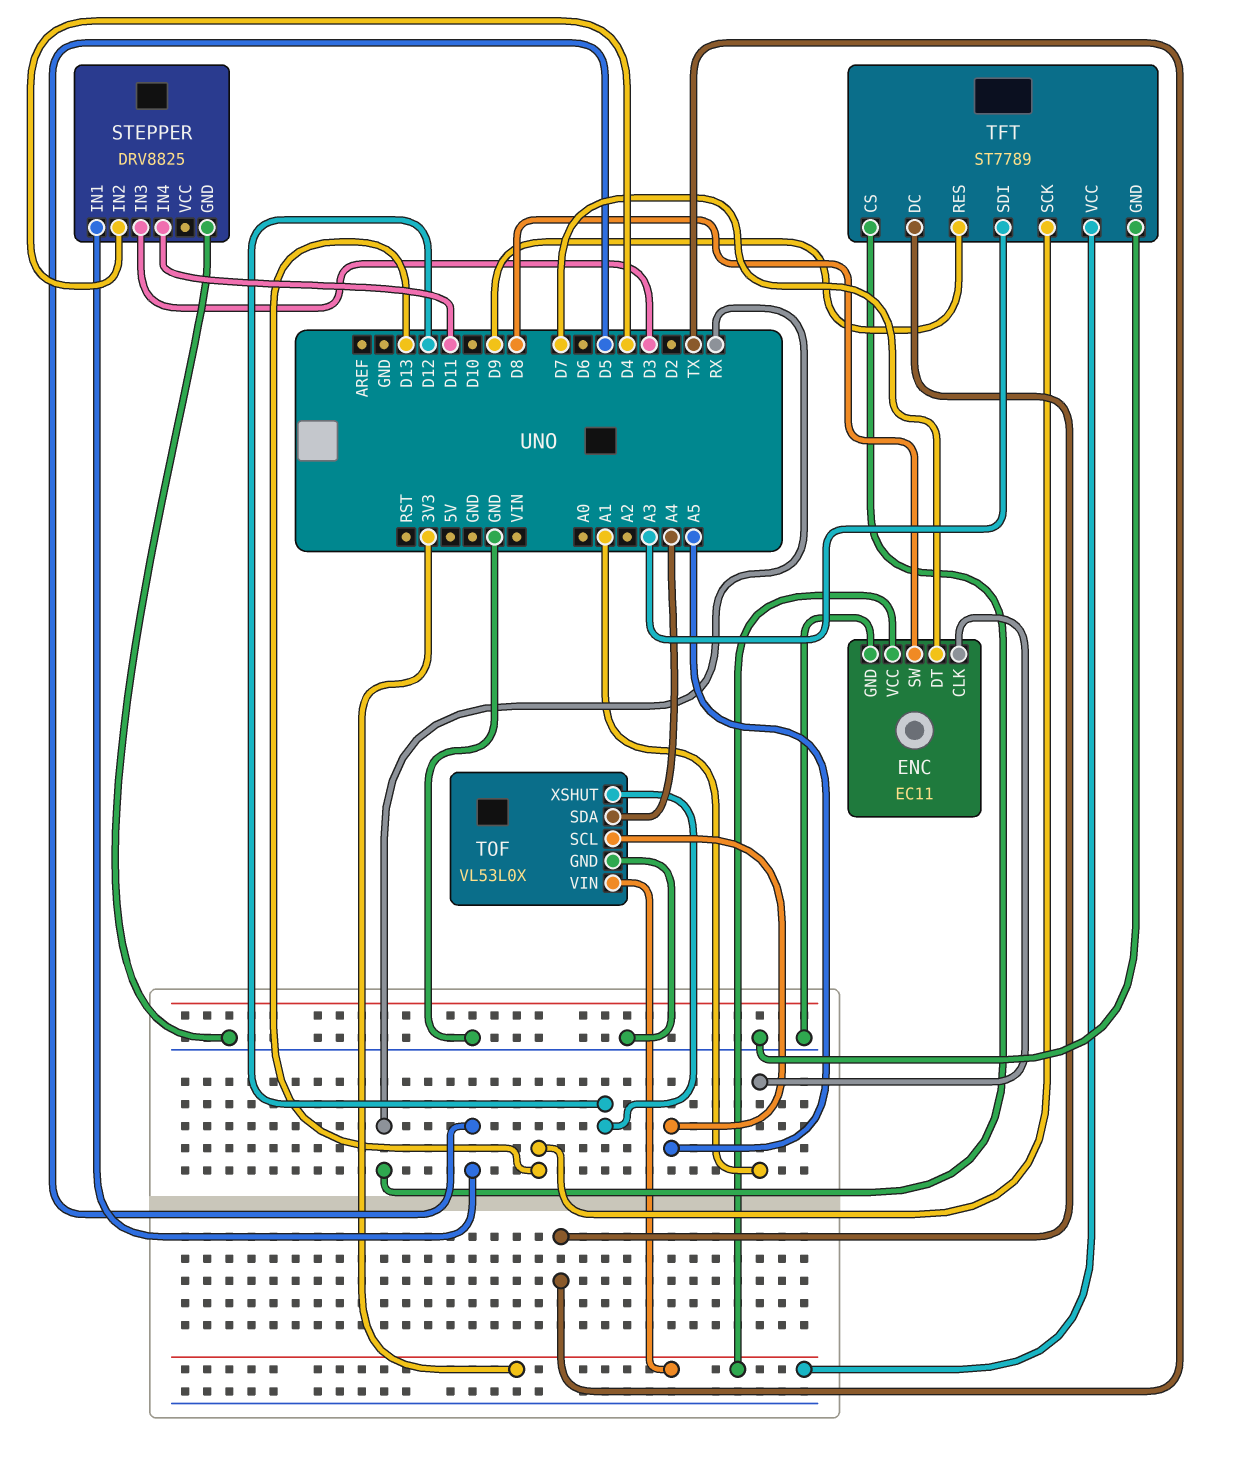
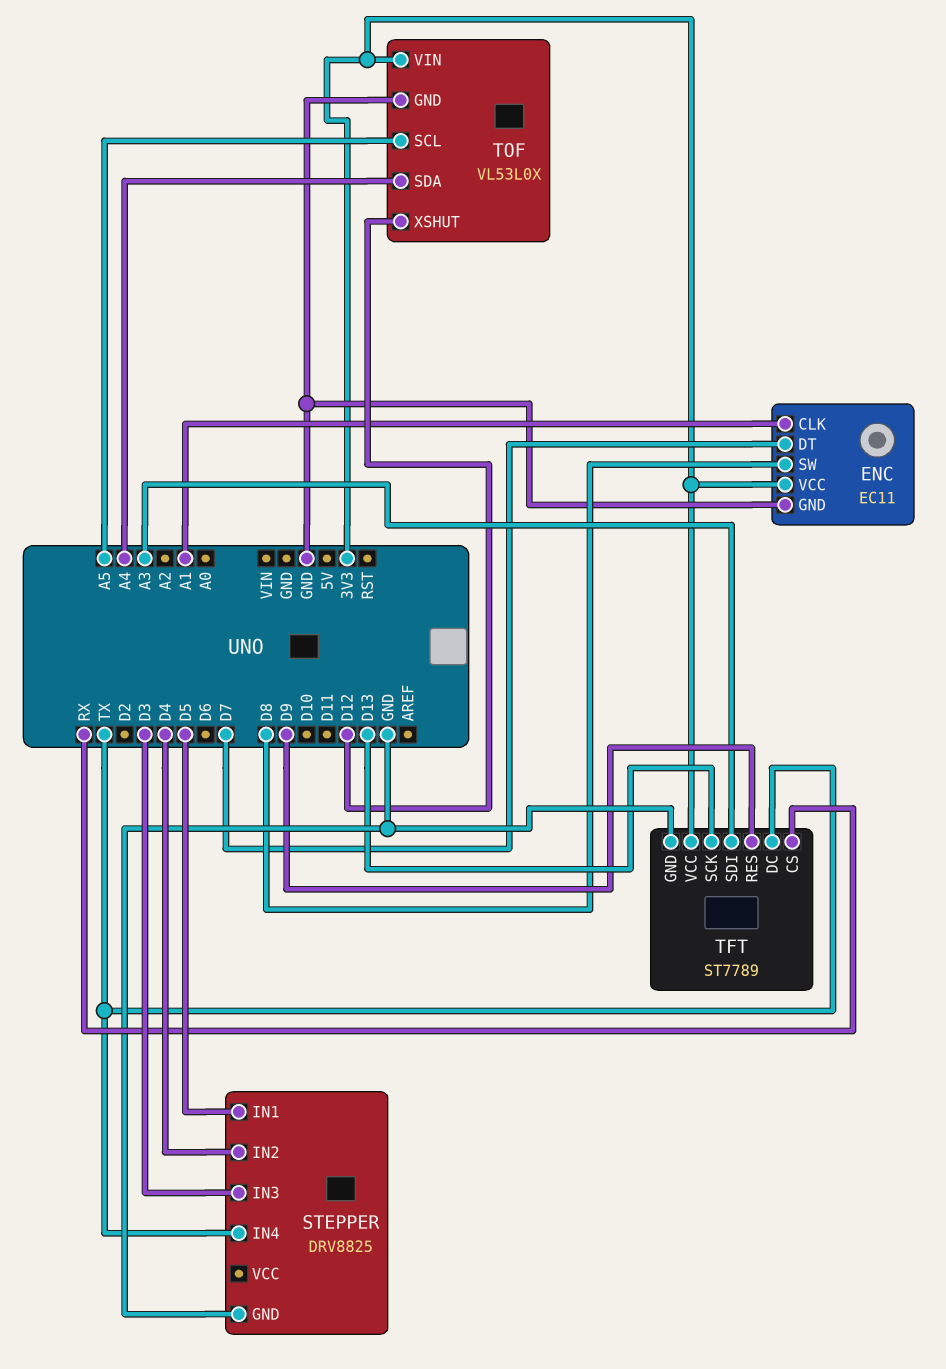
STEPPER pin IN4: D11 -> TX

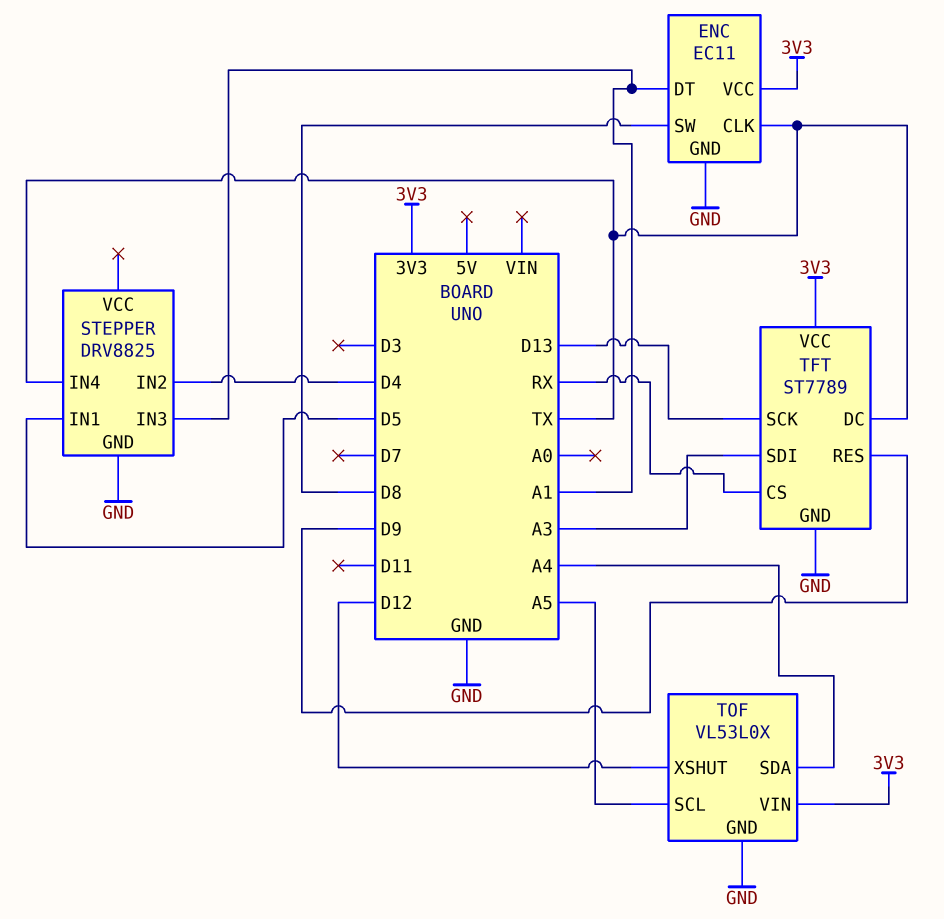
ENC pin CLK: A1 -> TX
ENC pin DT: D7 -> A1
STEPPER pin IN3: D3 -> A1

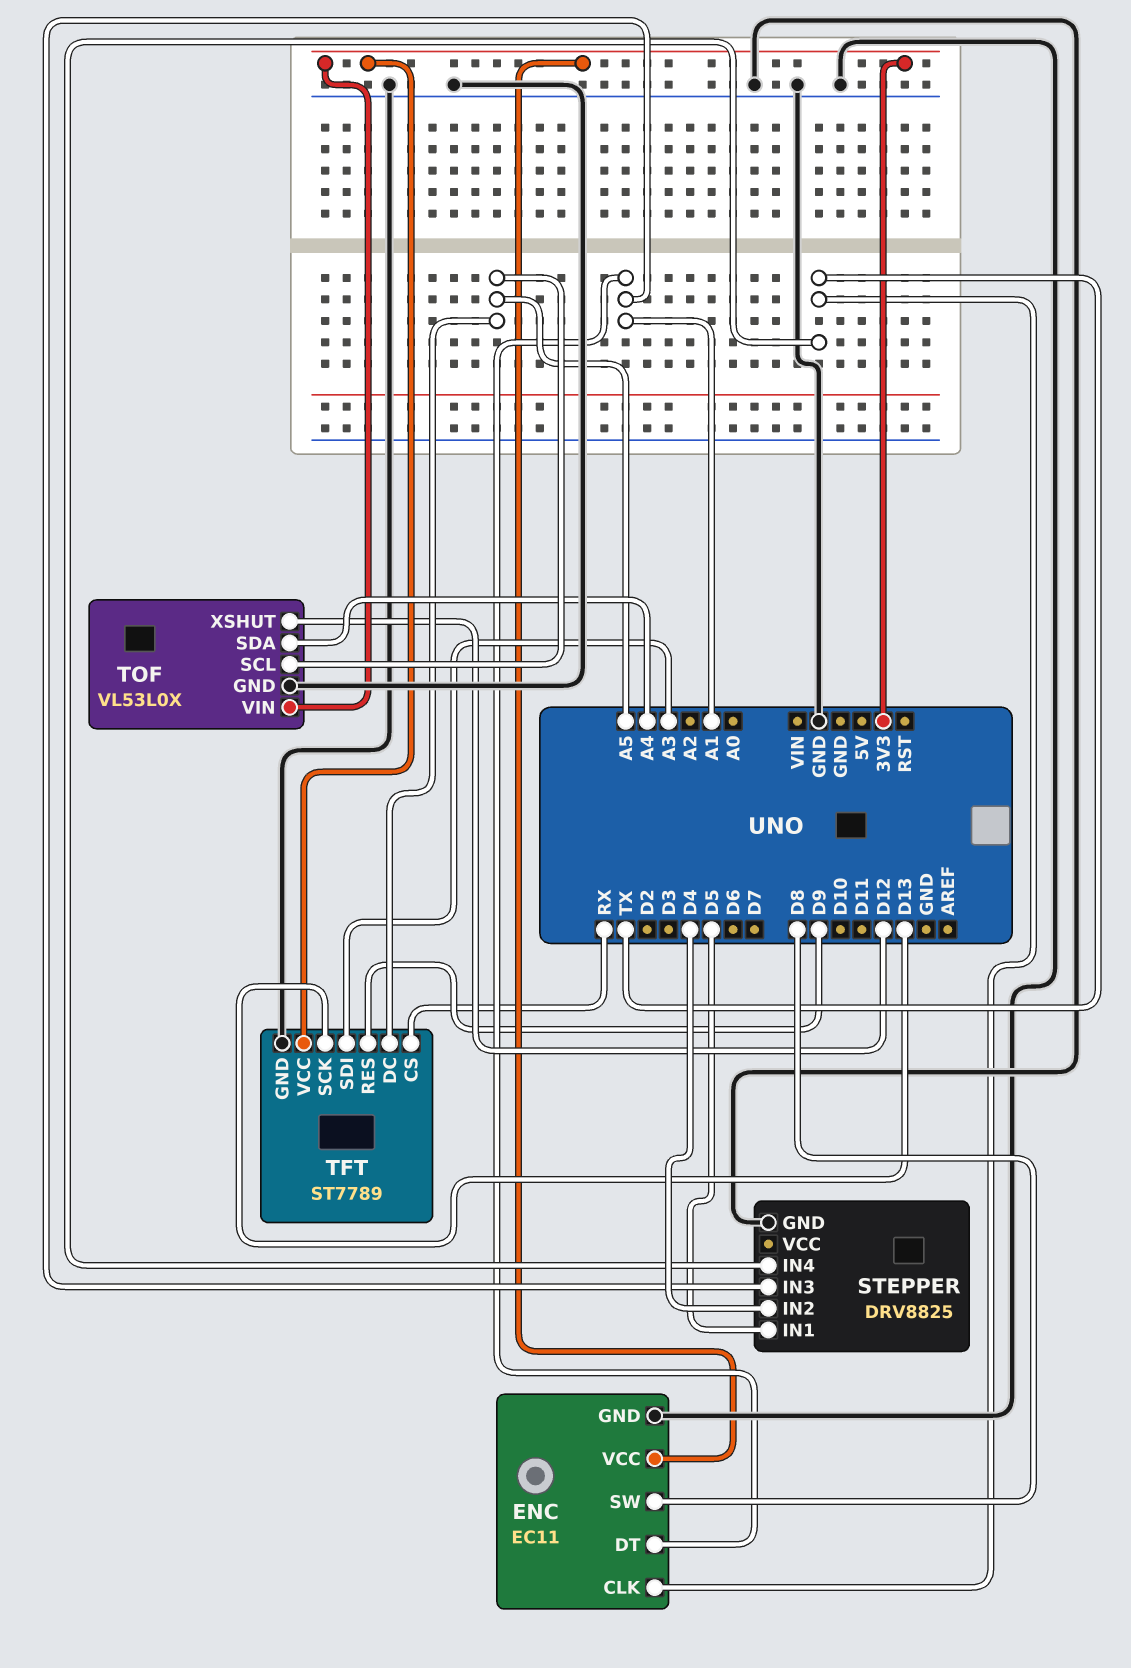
TFT pin DC: TX -> A5

